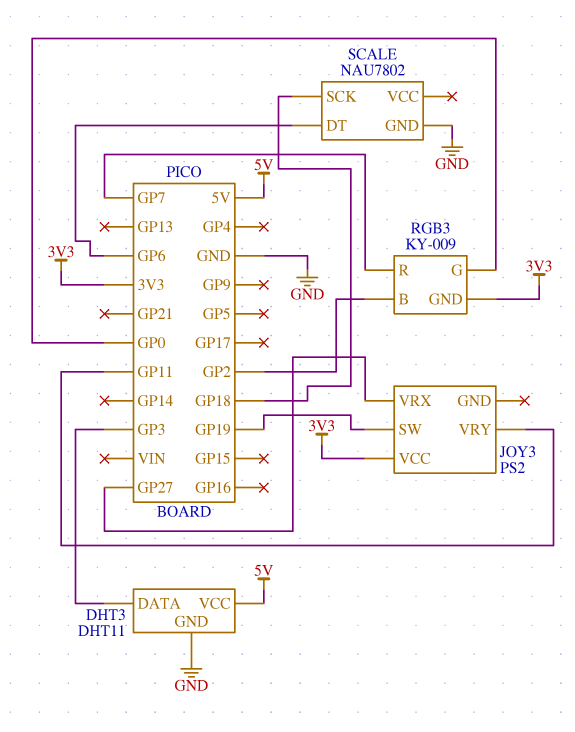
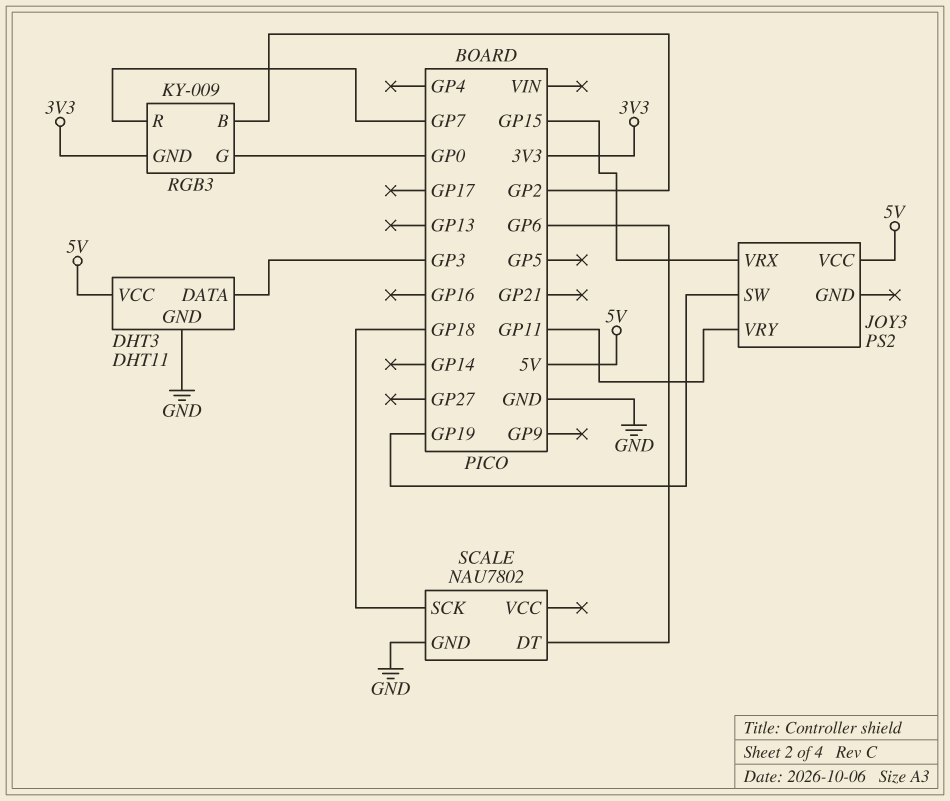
JOY3 pin VCC: 3V3 -> 5V
JOY3 pin VRX: GP27 -> GP15

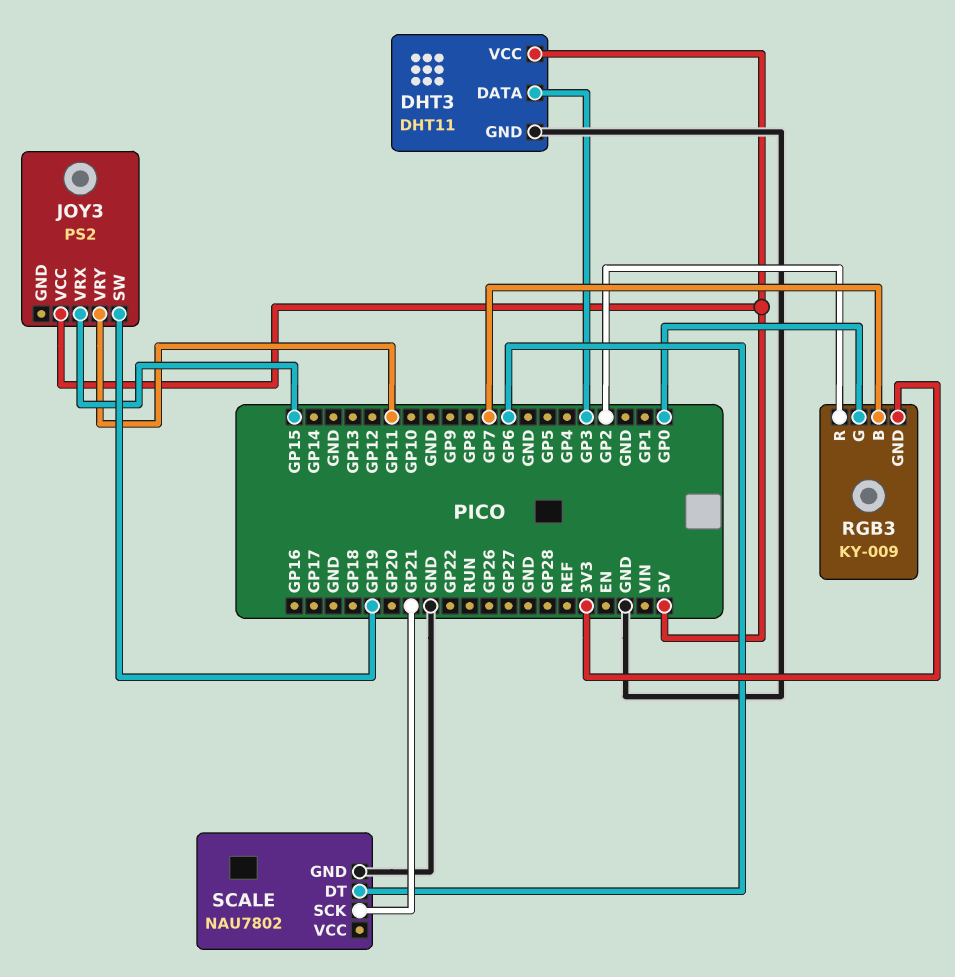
RGB3 pin B: GP2 -> GP7
RGB3 pin R: GP7 -> GP2
SCALE pin SCK: GP18 -> GP21

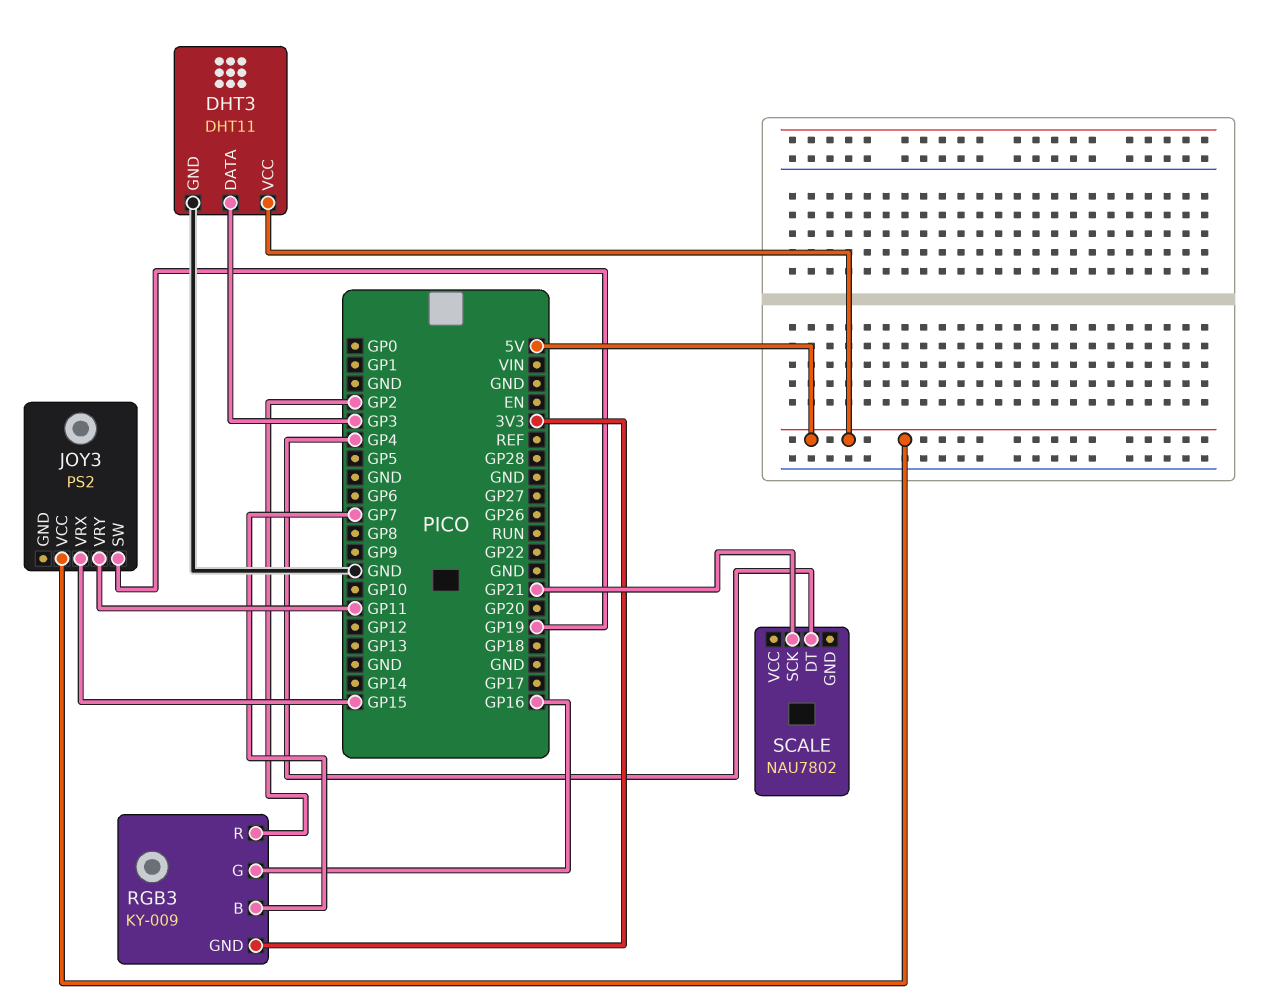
RGB3 pin G: GP0 -> GP16
SCALE pin DT: GP6 -> GP4
SCALE pin GND: GND -> none

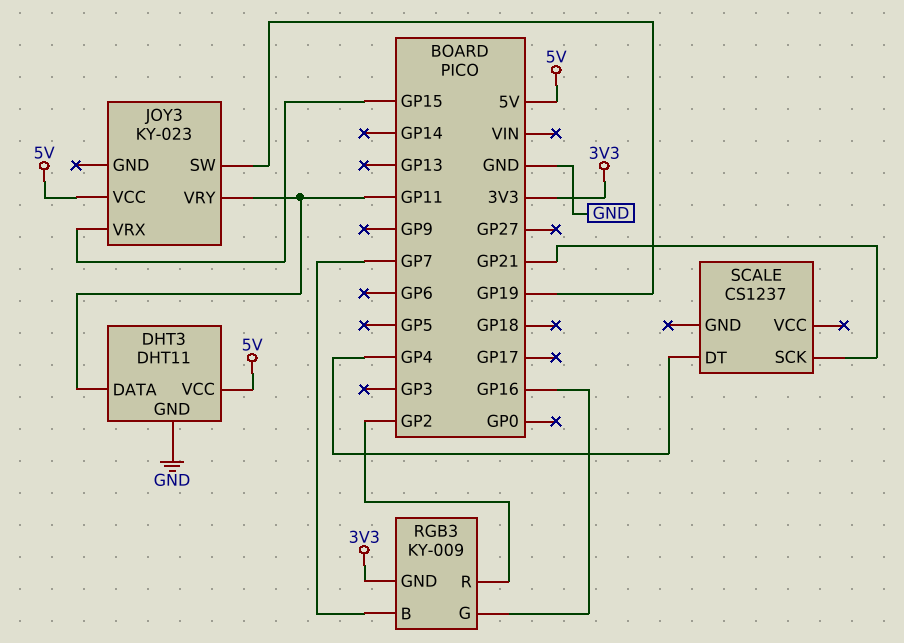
DHT3 pin DATA: GP3 -> GP11
JOY3: PS2 -> KY-023
SCALE: NAU7802 -> CS1237

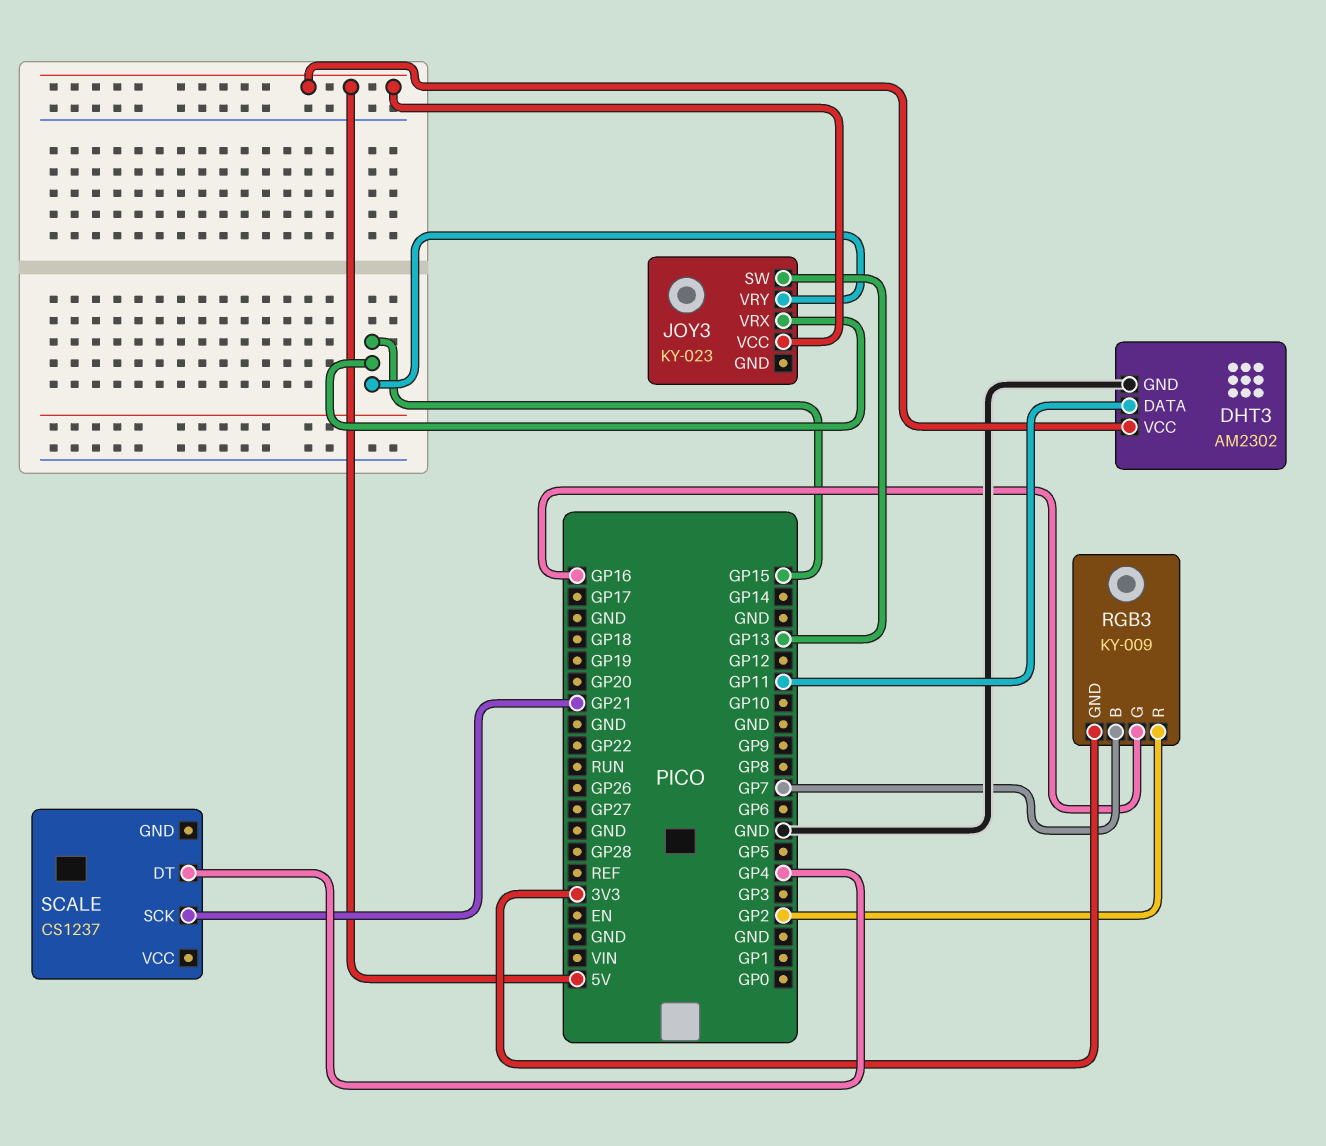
DHT3: DHT11 -> AM2302
JOY3 pin SW: GP19 -> GP13
JOY3 pin VRY: GP11 -> GP15

